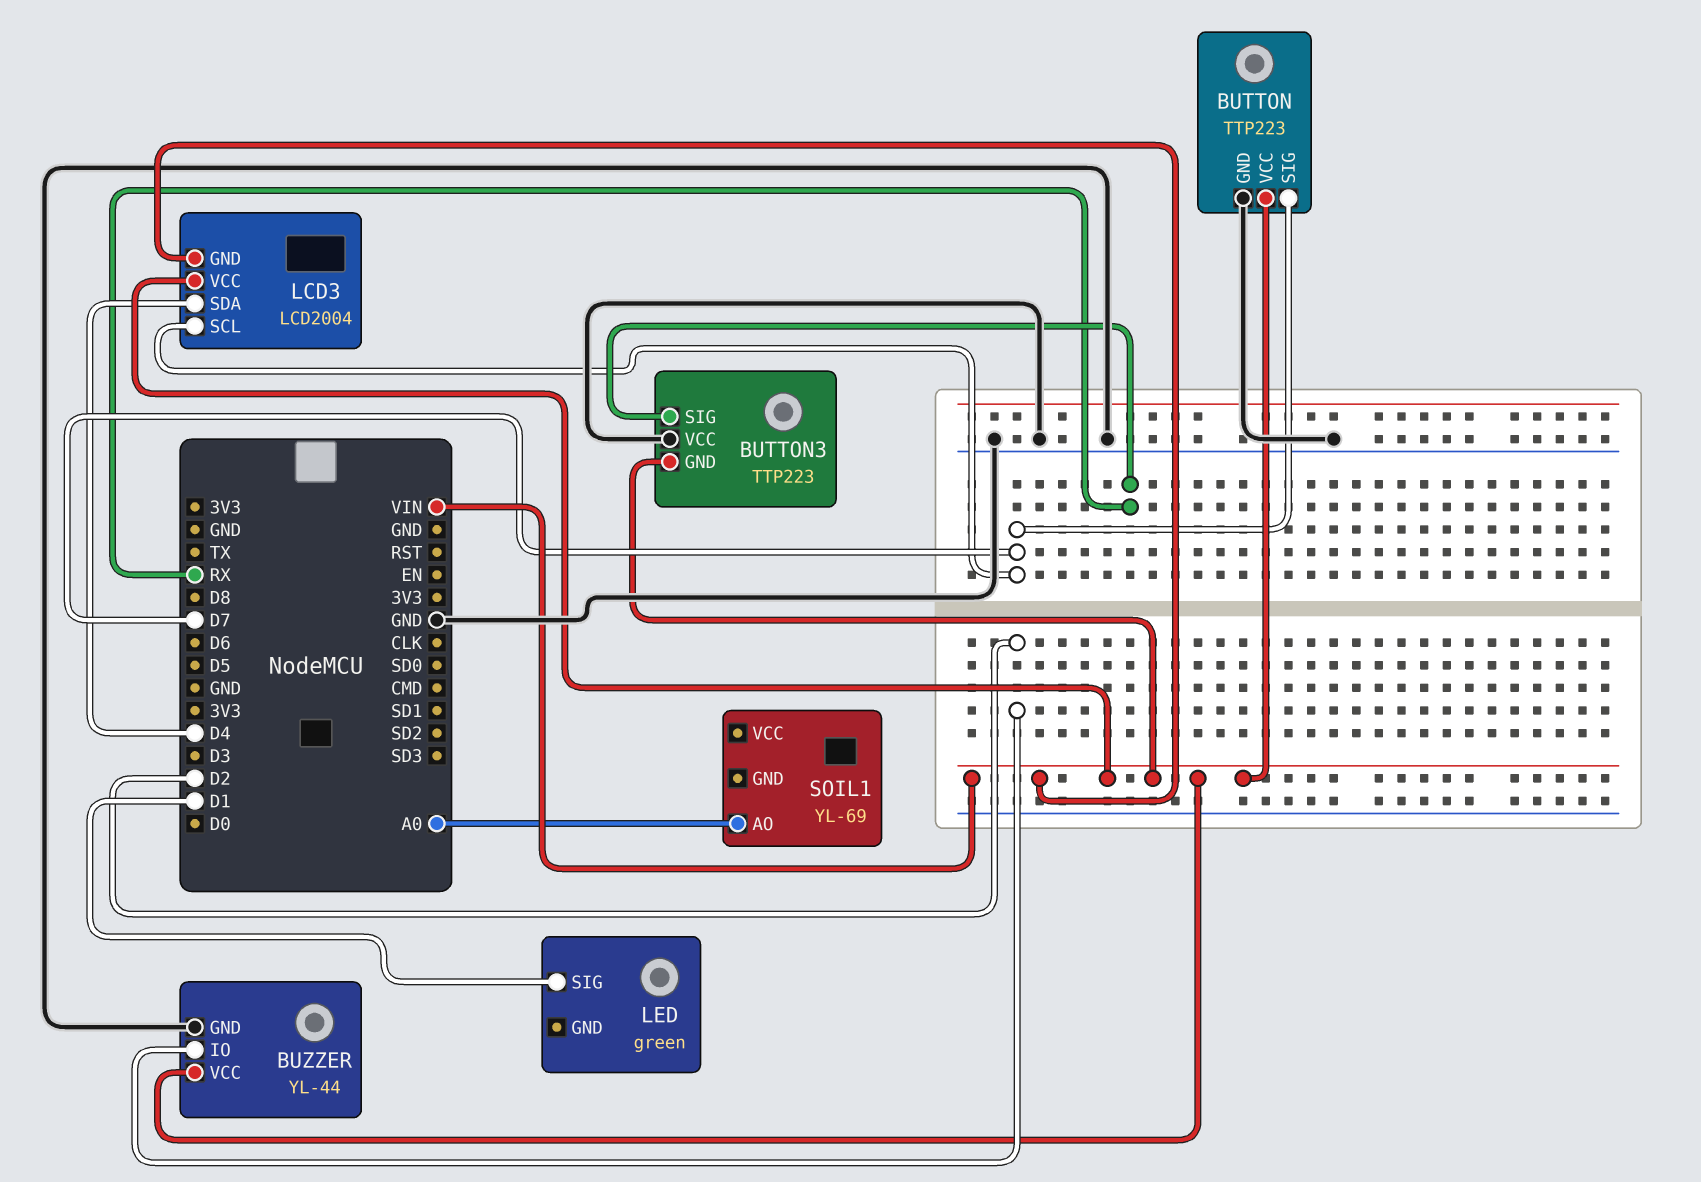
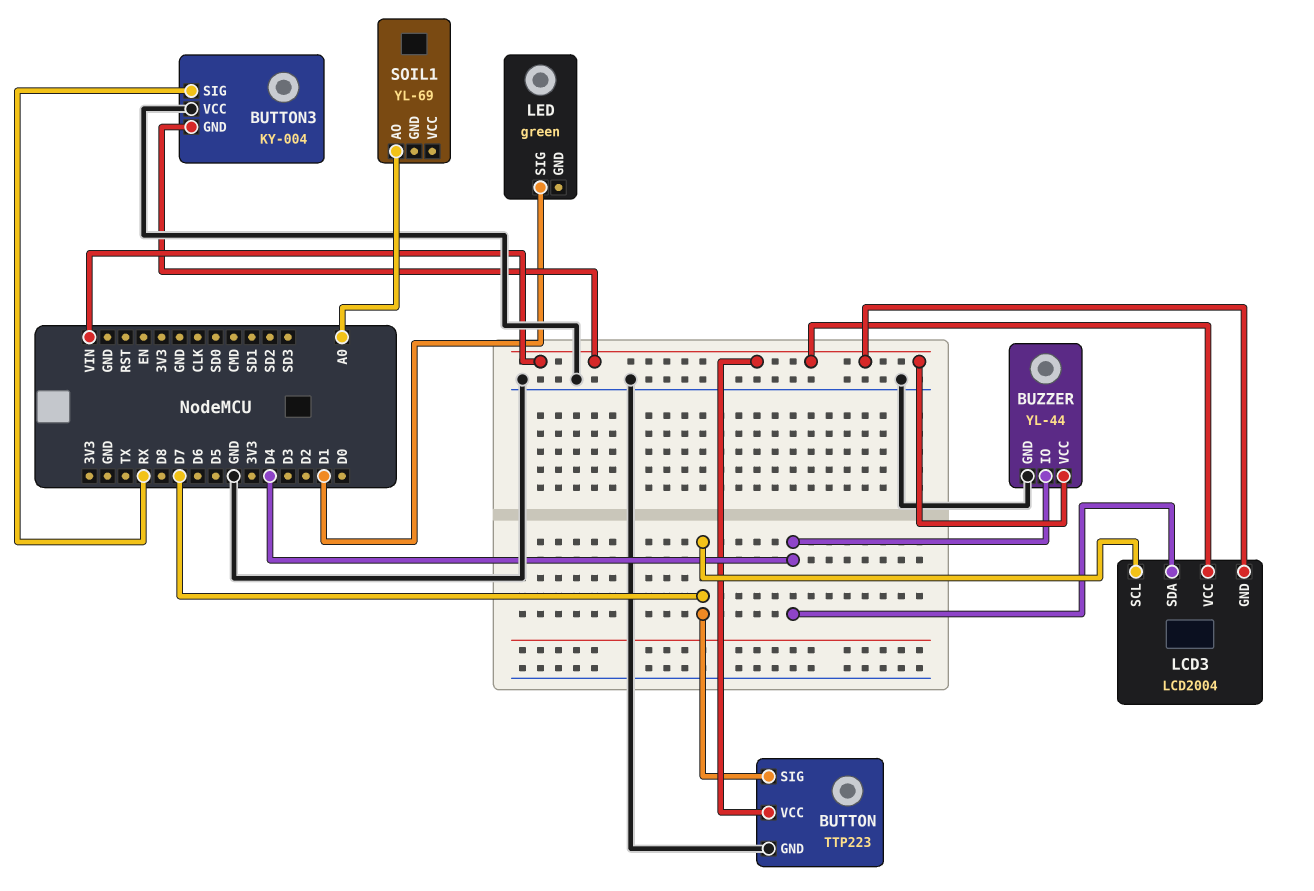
BUTTON3: TTP223 -> KY-004
BUZZER pin IO: D2 -> D4

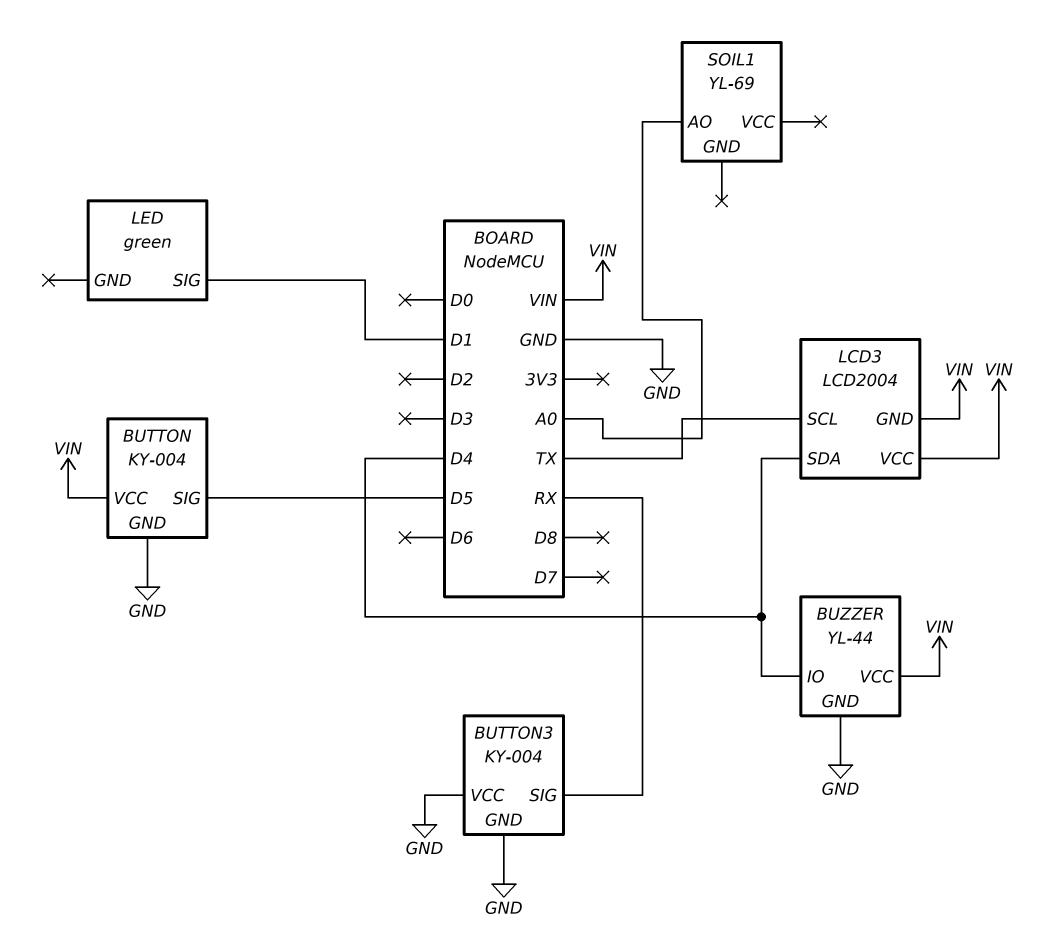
BUTTON: TTP223 -> KY-004
BUTTON pin SIG: D7 -> D5
BUTTON3 pin GND: VIN -> GND
LCD3 pin SCL: D7 -> TX

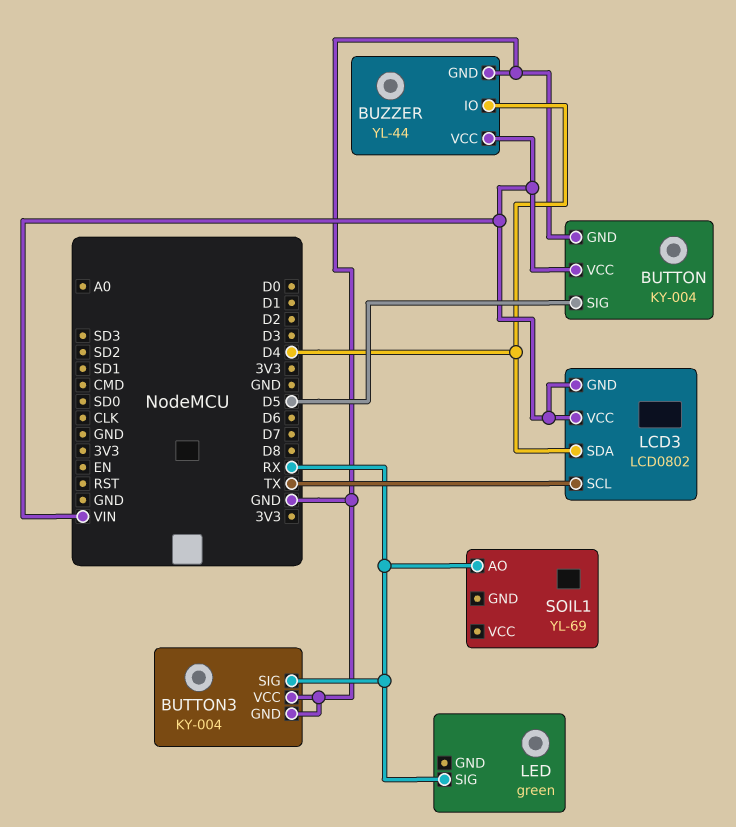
LCD3: LCD2004 -> LCD0802
LED pin SIG: D1 -> RX
SOIL1 pin AO: A0 -> RX

